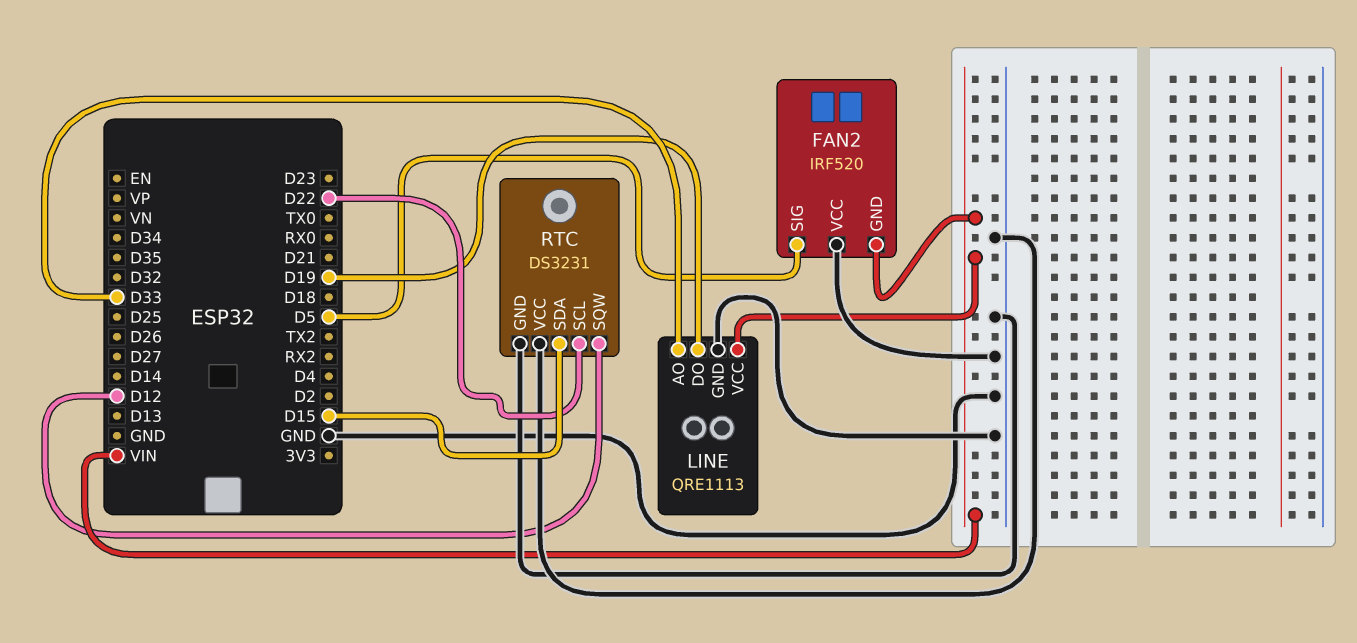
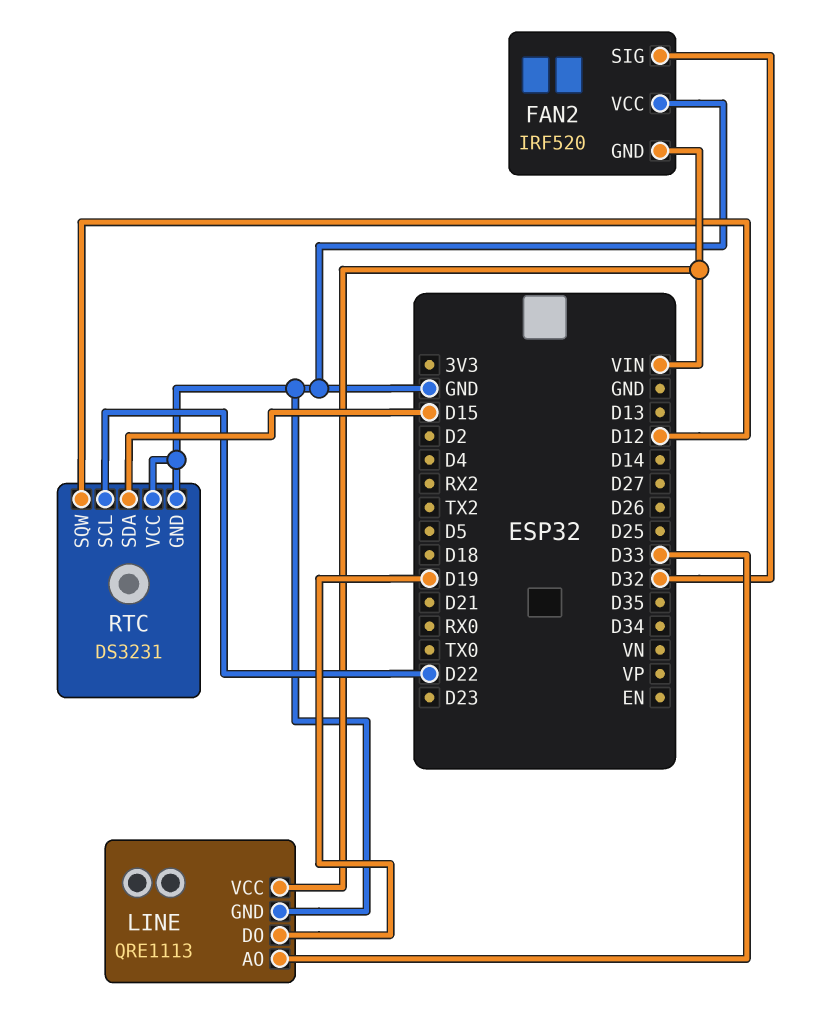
FAN2 pin SIG: D5 -> D32

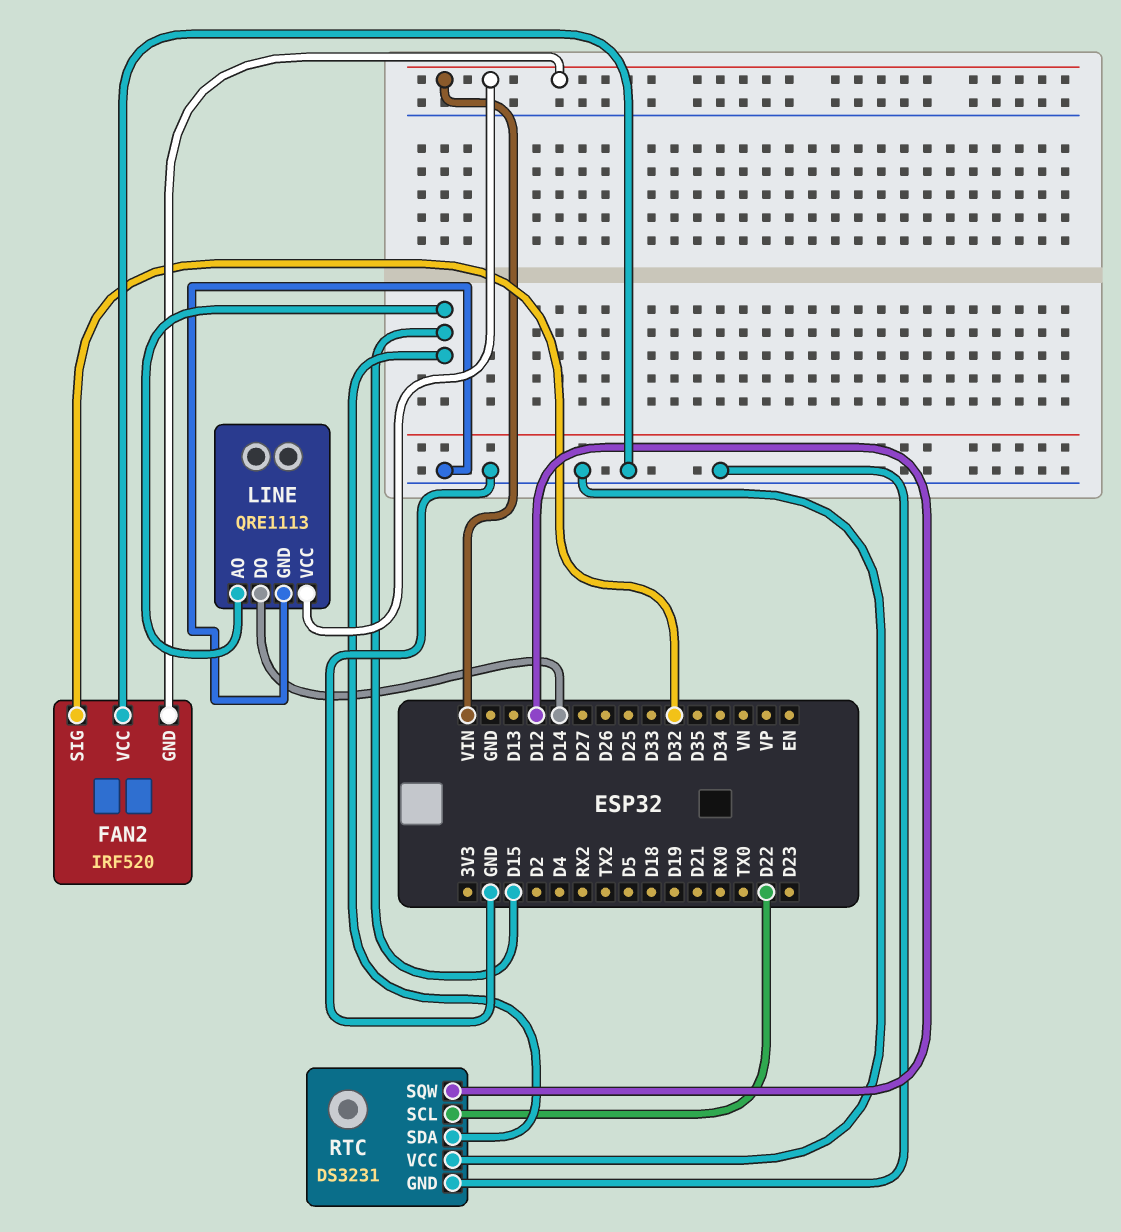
LINE pin AO: D33 -> D15
LINE pin DO: D19 -> D14

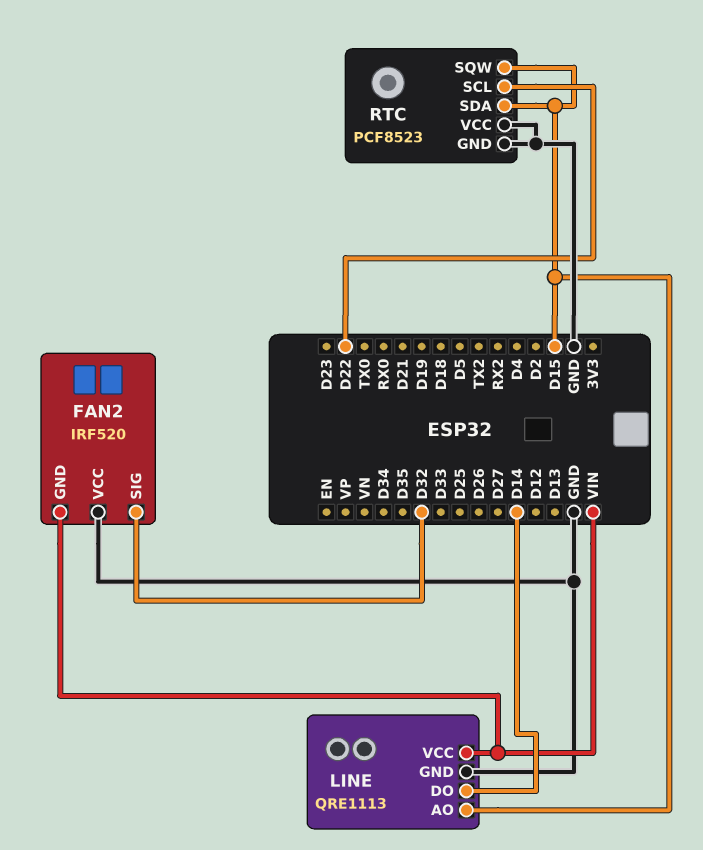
RTC: DS3231 -> PCF8523
RTC pin SQW: D12 -> D15

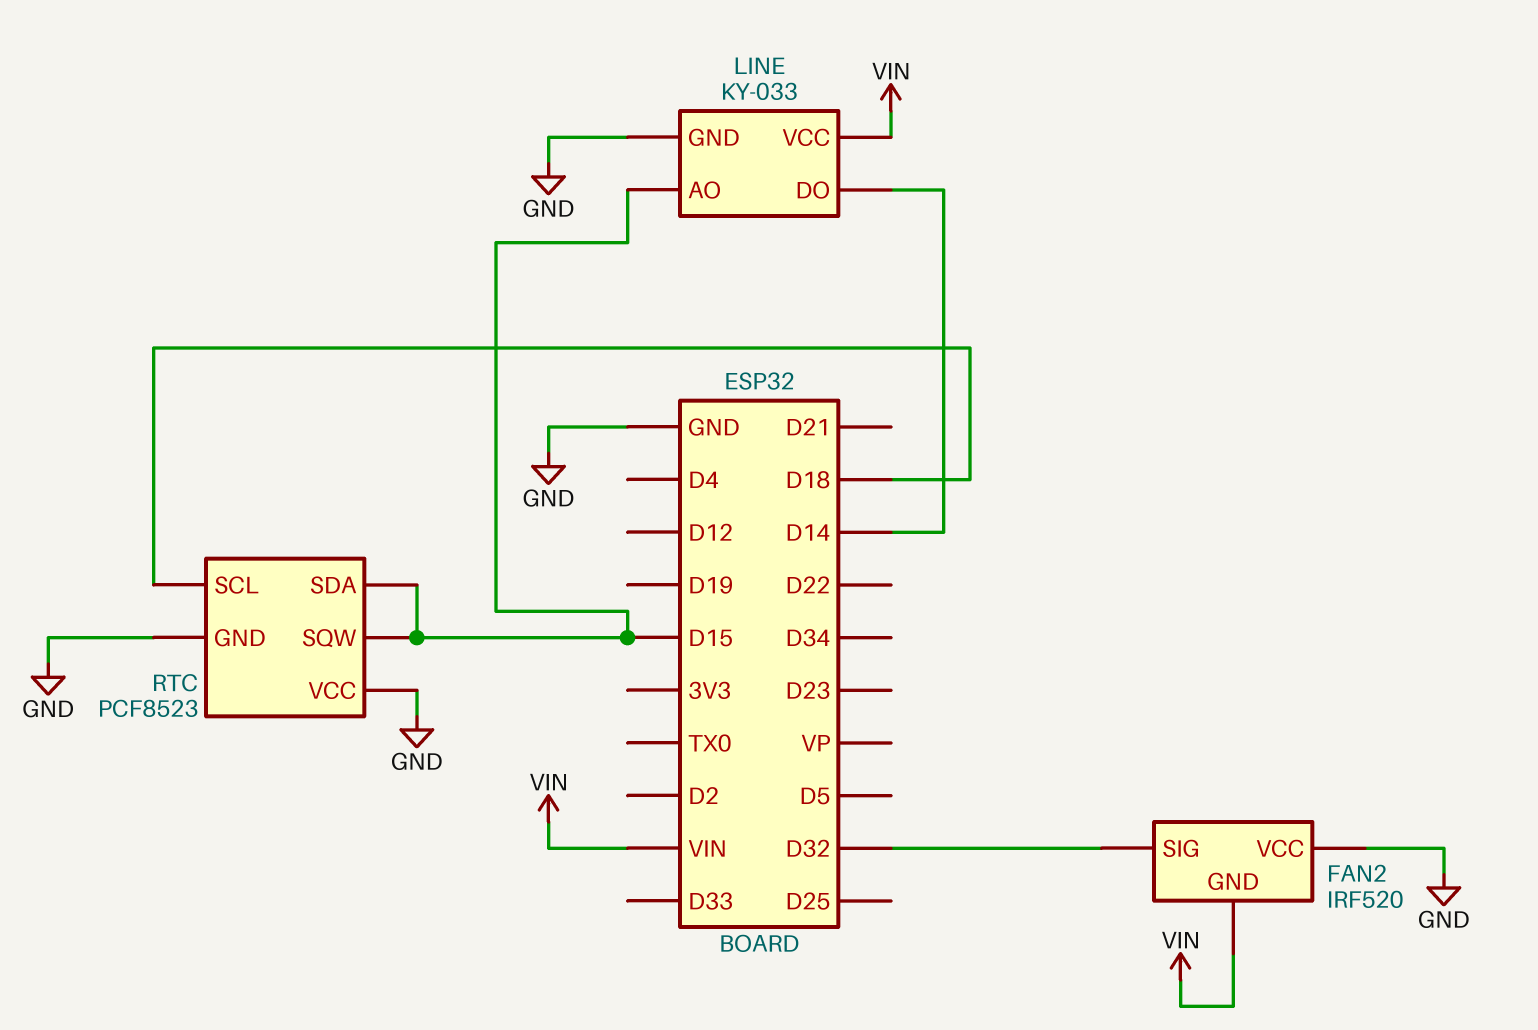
LINE: QRE1113 -> KY-033
RTC pin SCL: D22 -> D18

